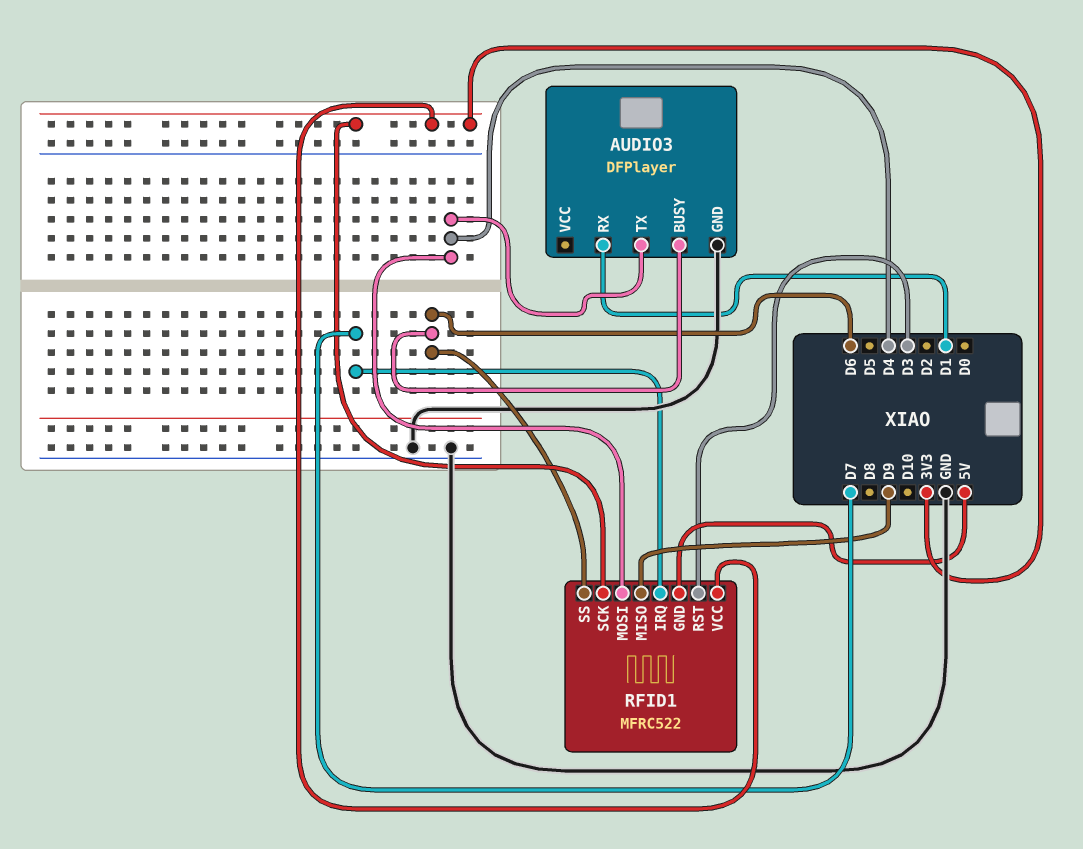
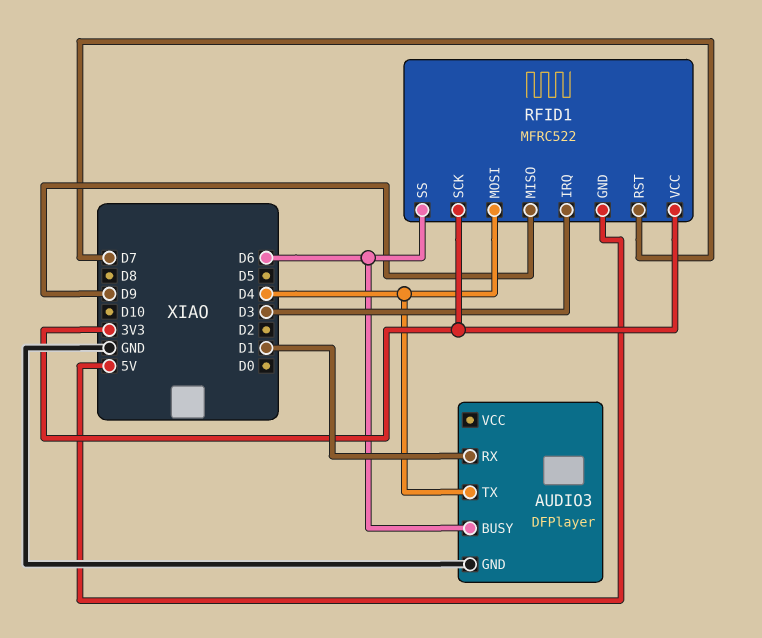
RFID1 pin IRQ: D7 -> D3
RFID1 pin RST: D3 -> D7

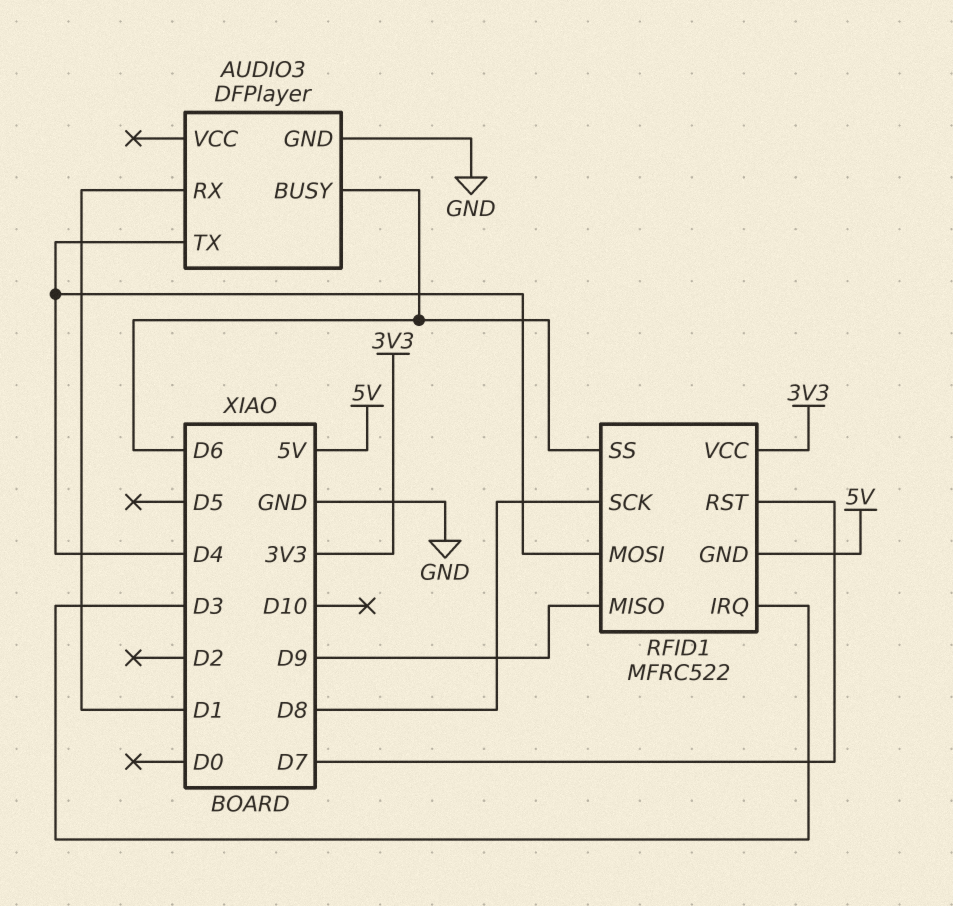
RFID1 pin SCK: 3V3 -> D8

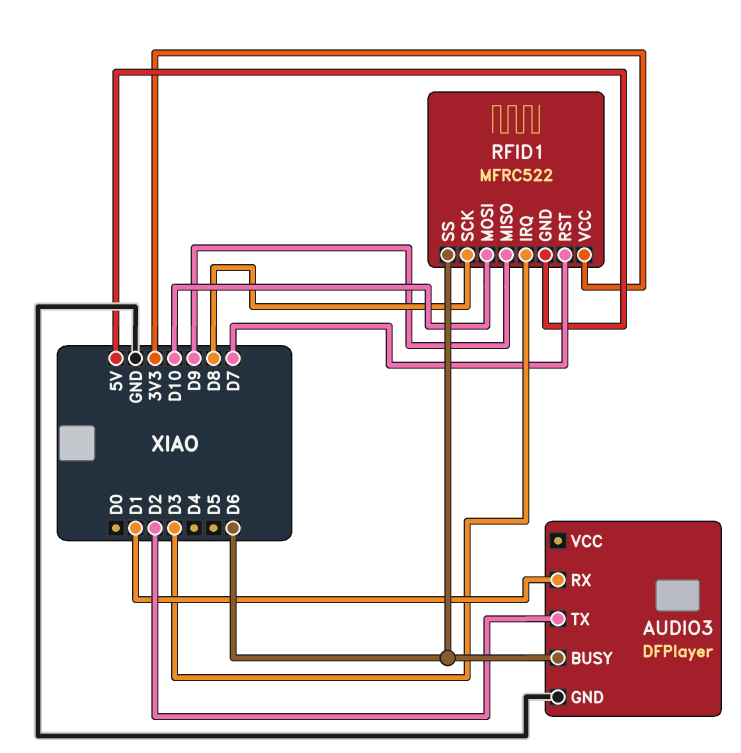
AUDIO3 pin TX: D4 -> D2
RFID1 pin MOSI: D4 -> D10

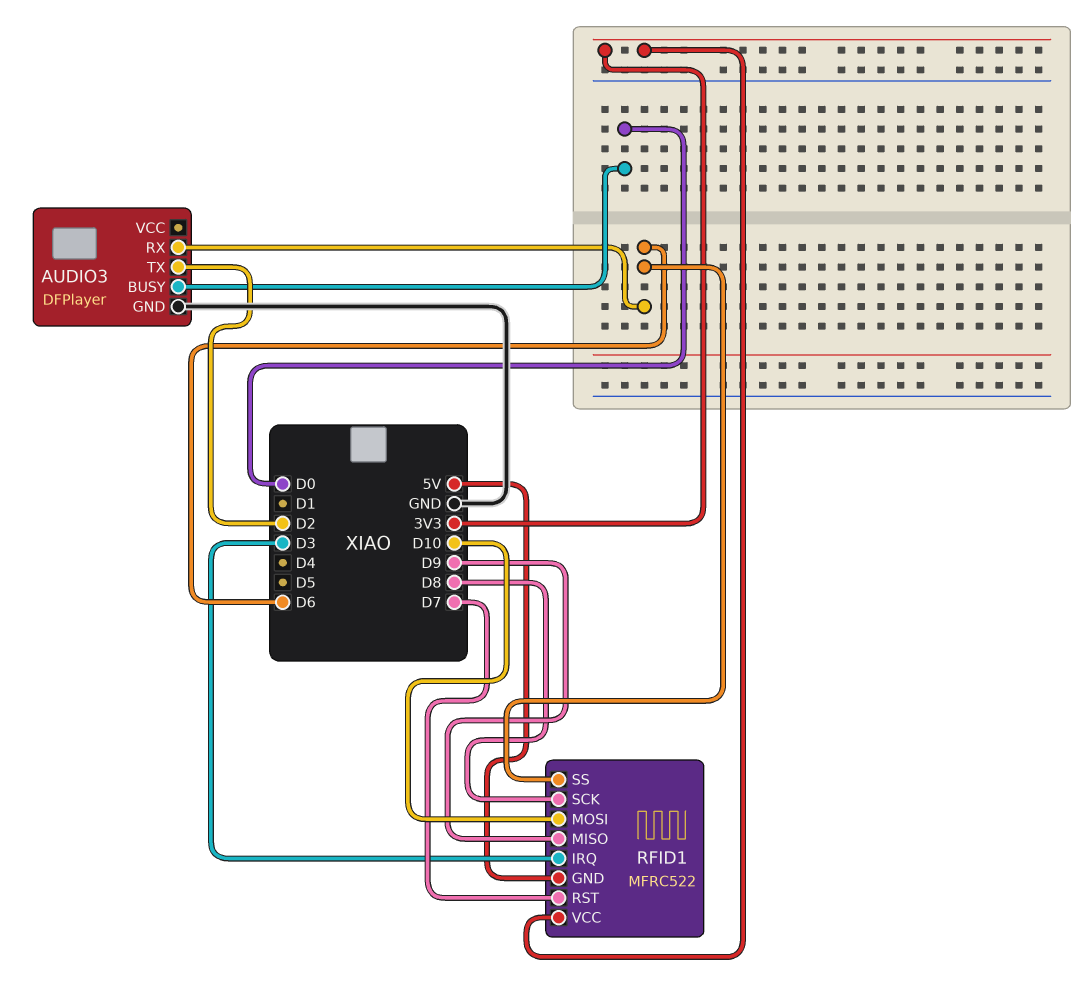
AUDIO3 pin BUSY: D6 -> D0
AUDIO3 pin RX: D1 -> D6

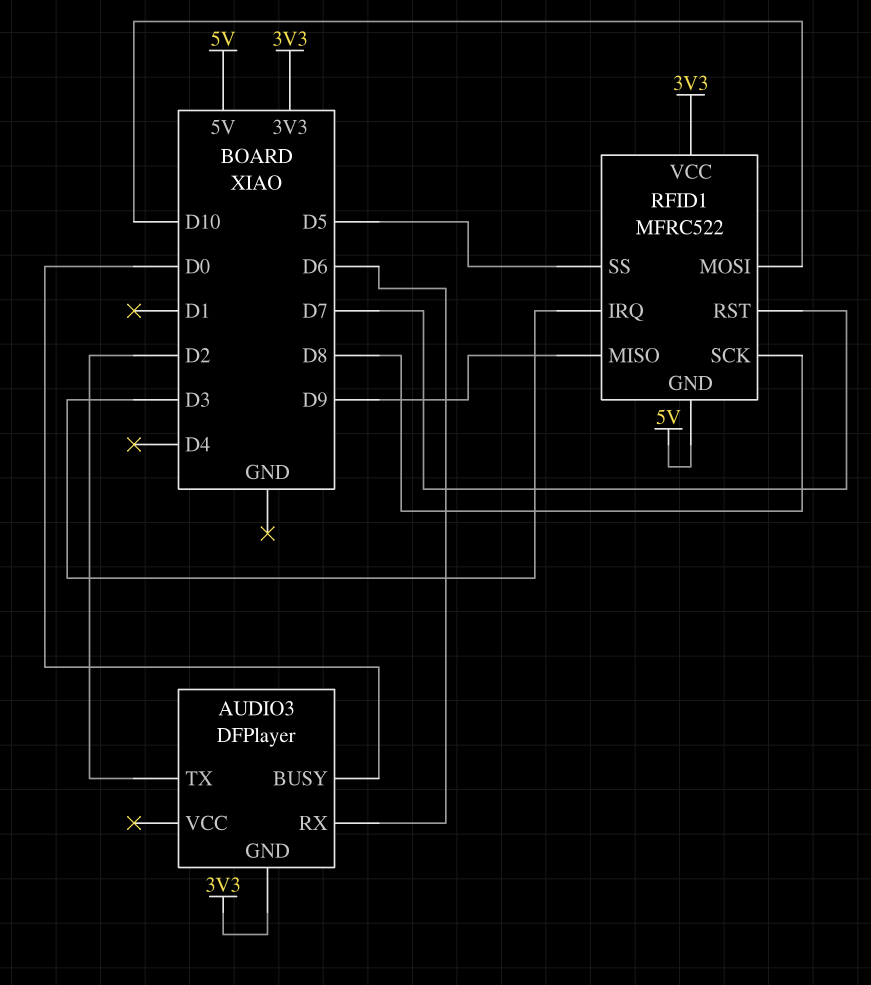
AUDIO3 pin GND: GND -> 3V3
RFID1 pin SS: D6 -> D5

